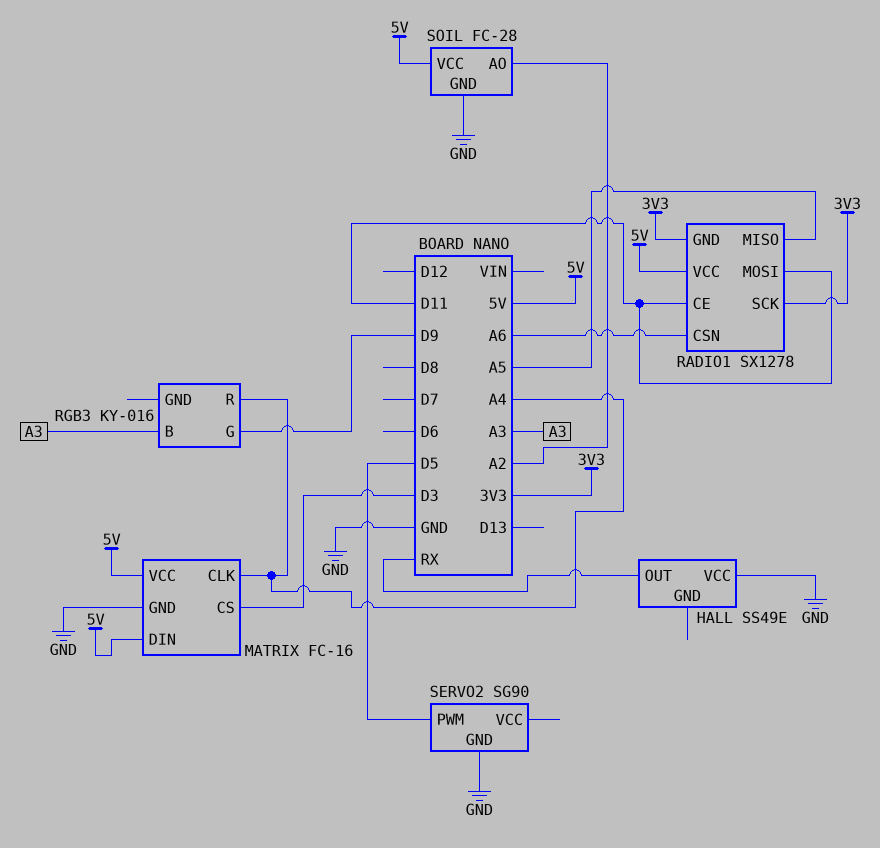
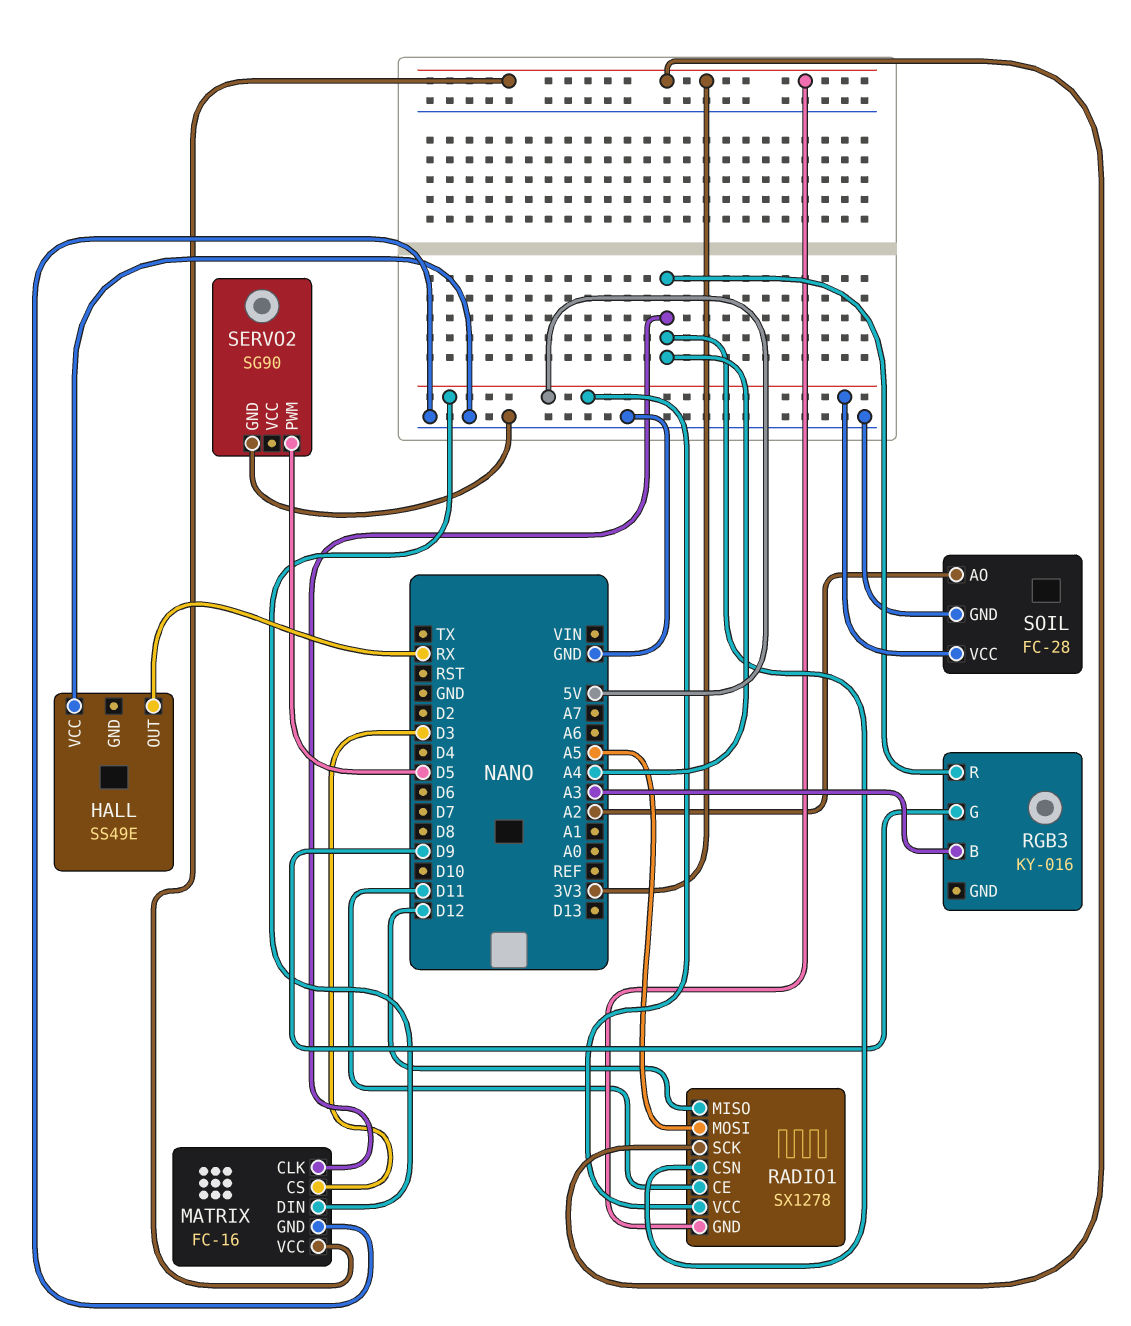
MATRIX pin VCC: 5V -> 3V3
RADIO1 pin CSN: A6 -> A4
RADIO1 pin MISO: A5 -> D12
RADIO1 pin MOSI: D11 -> A5

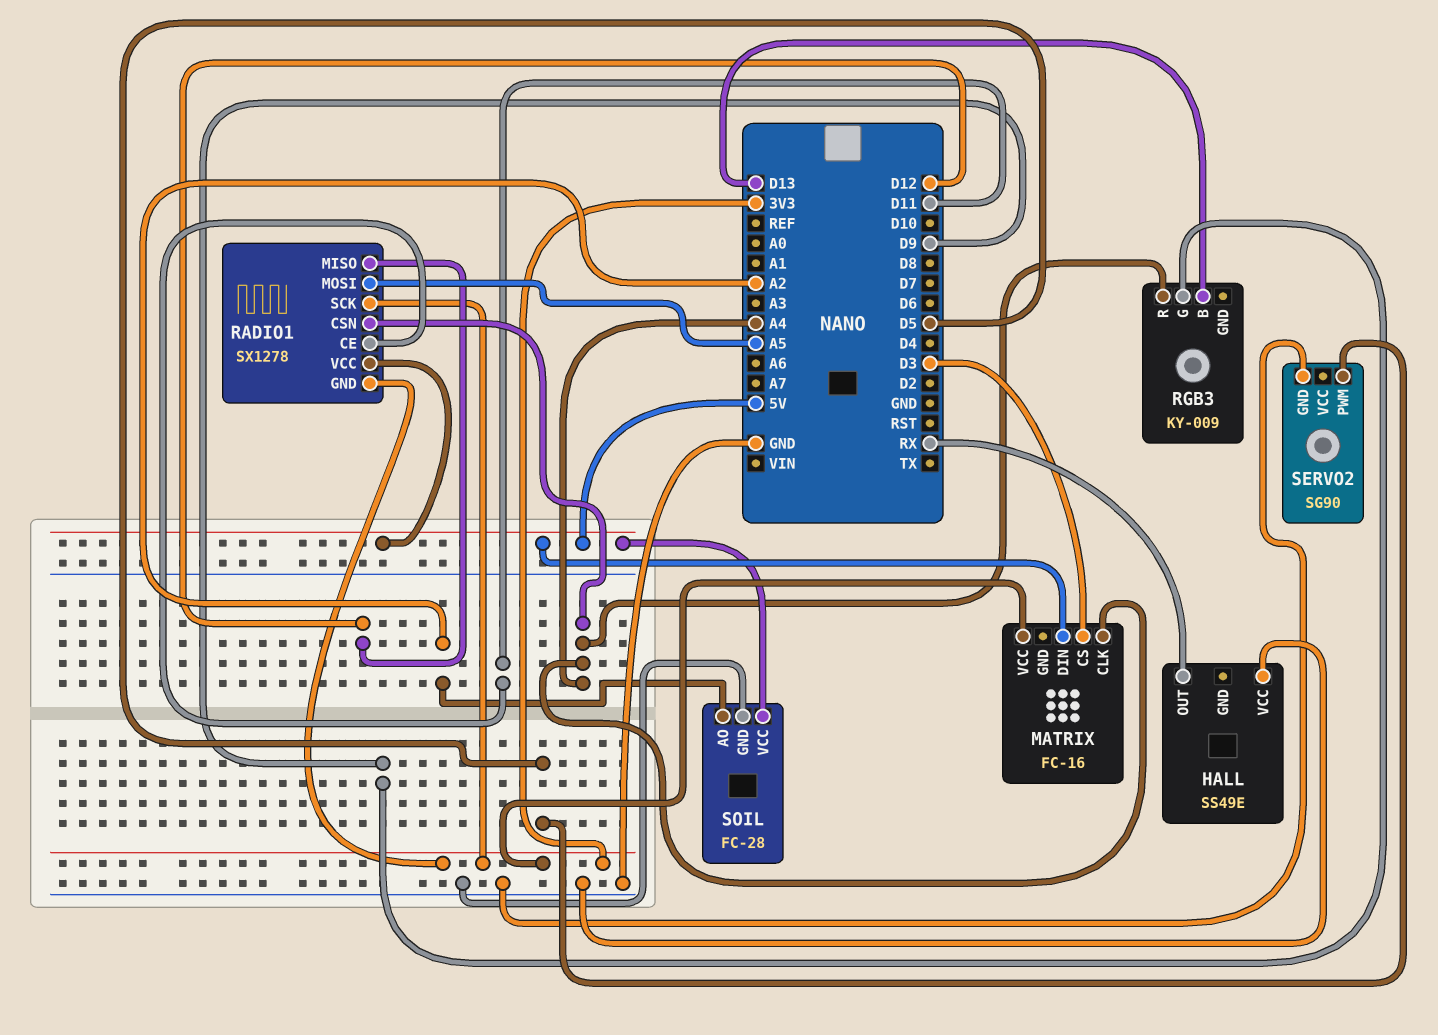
MATRIX pin GND: GND -> none
RGB3: KY-016 -> KY-009
RGB3 pin B: A3 -> D13

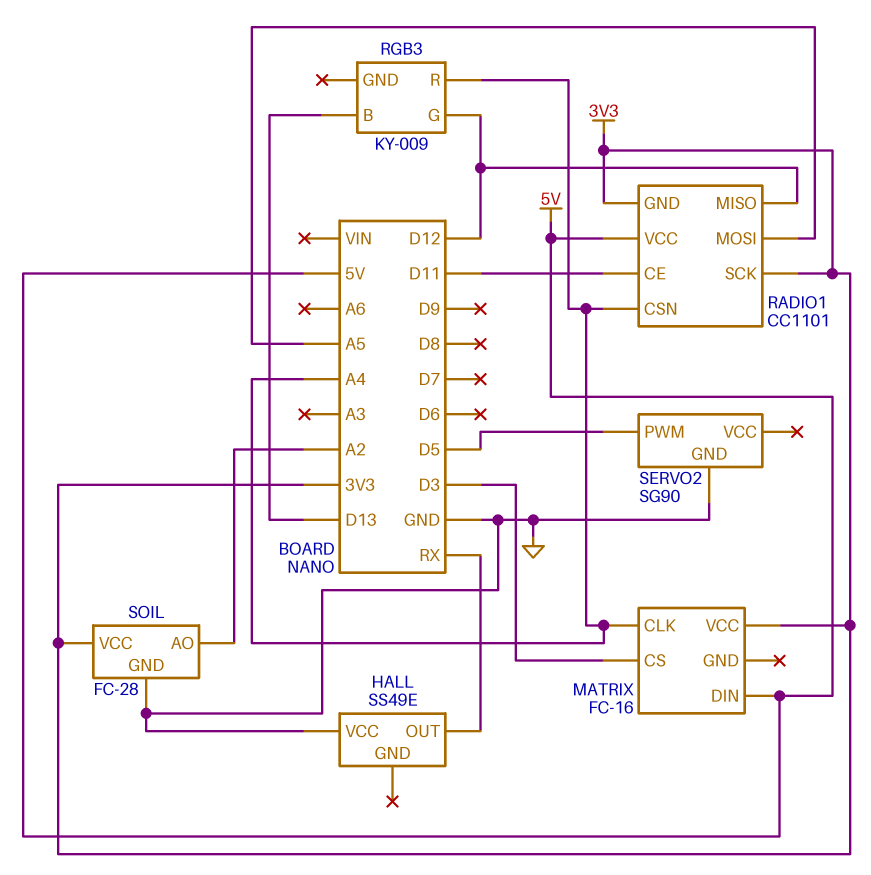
RADIO1: SX1278 -> CC1101
RGB3 pin G: D9 -> D12
SOIL pin VCC: 5V -> 3V3

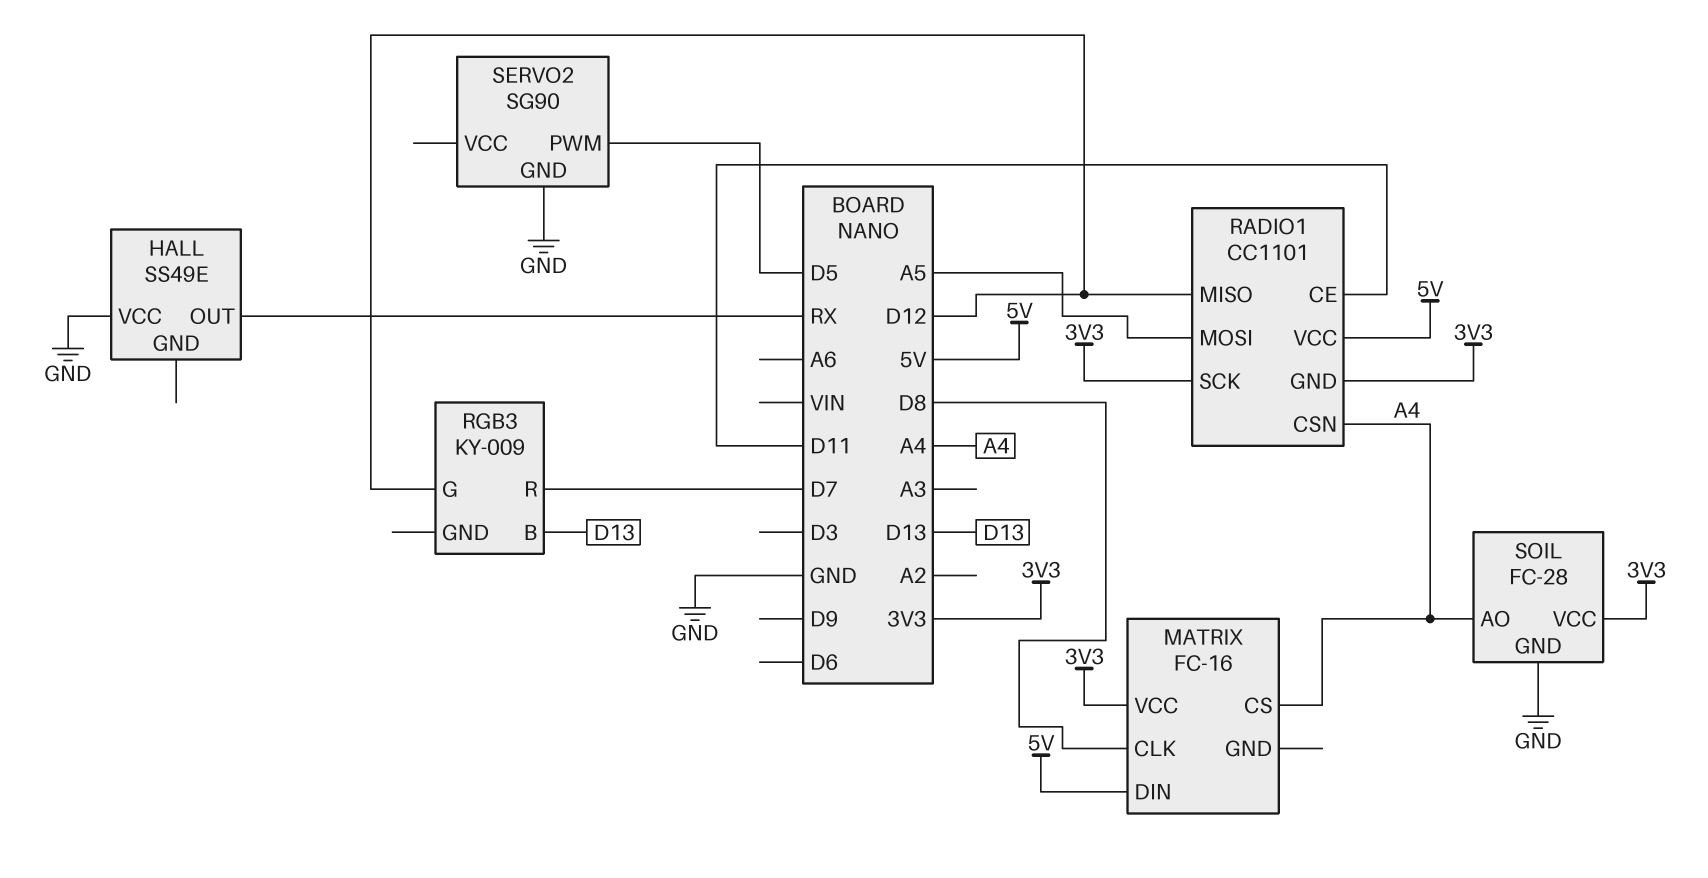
MATRIX pin CLK: A4 -> D8
MATRIX pin CS: D3 -> A4
RGB3 pin R: A4 -> D7
SOIL pin AO: A2 -> A4

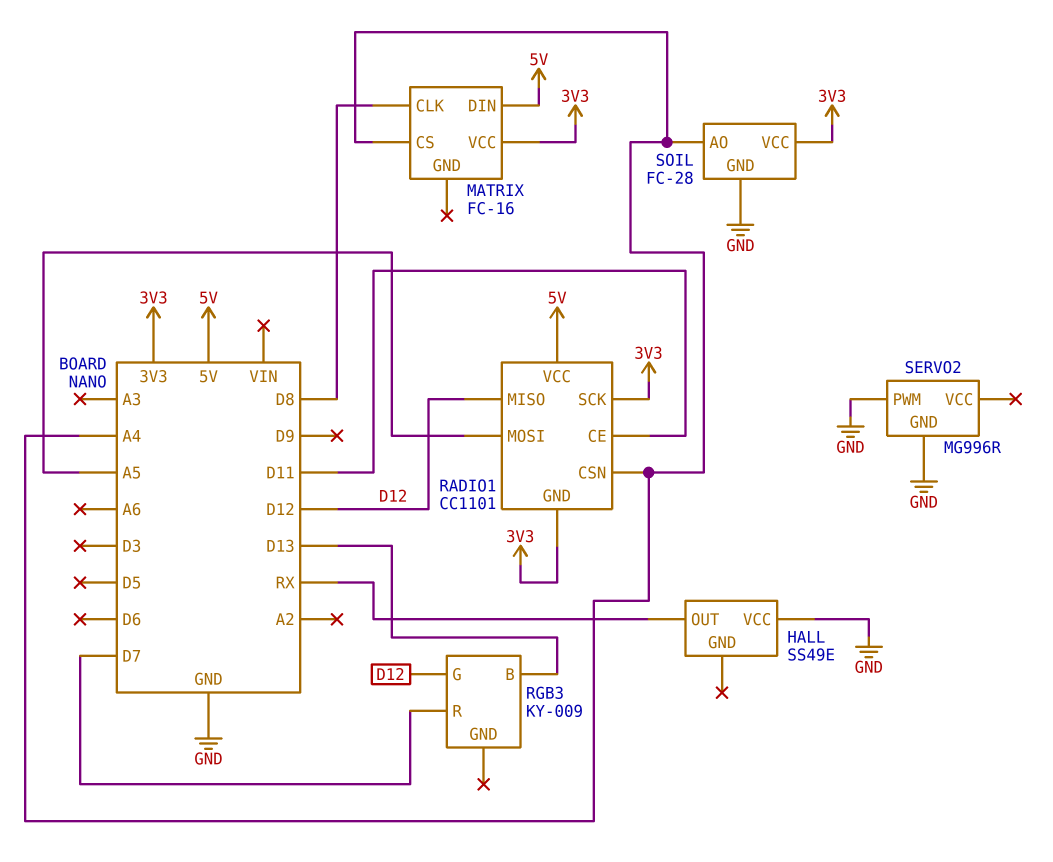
SERVO2: SG90 -> MG996R
SERVO2 pin PWM: D5 -> GND

